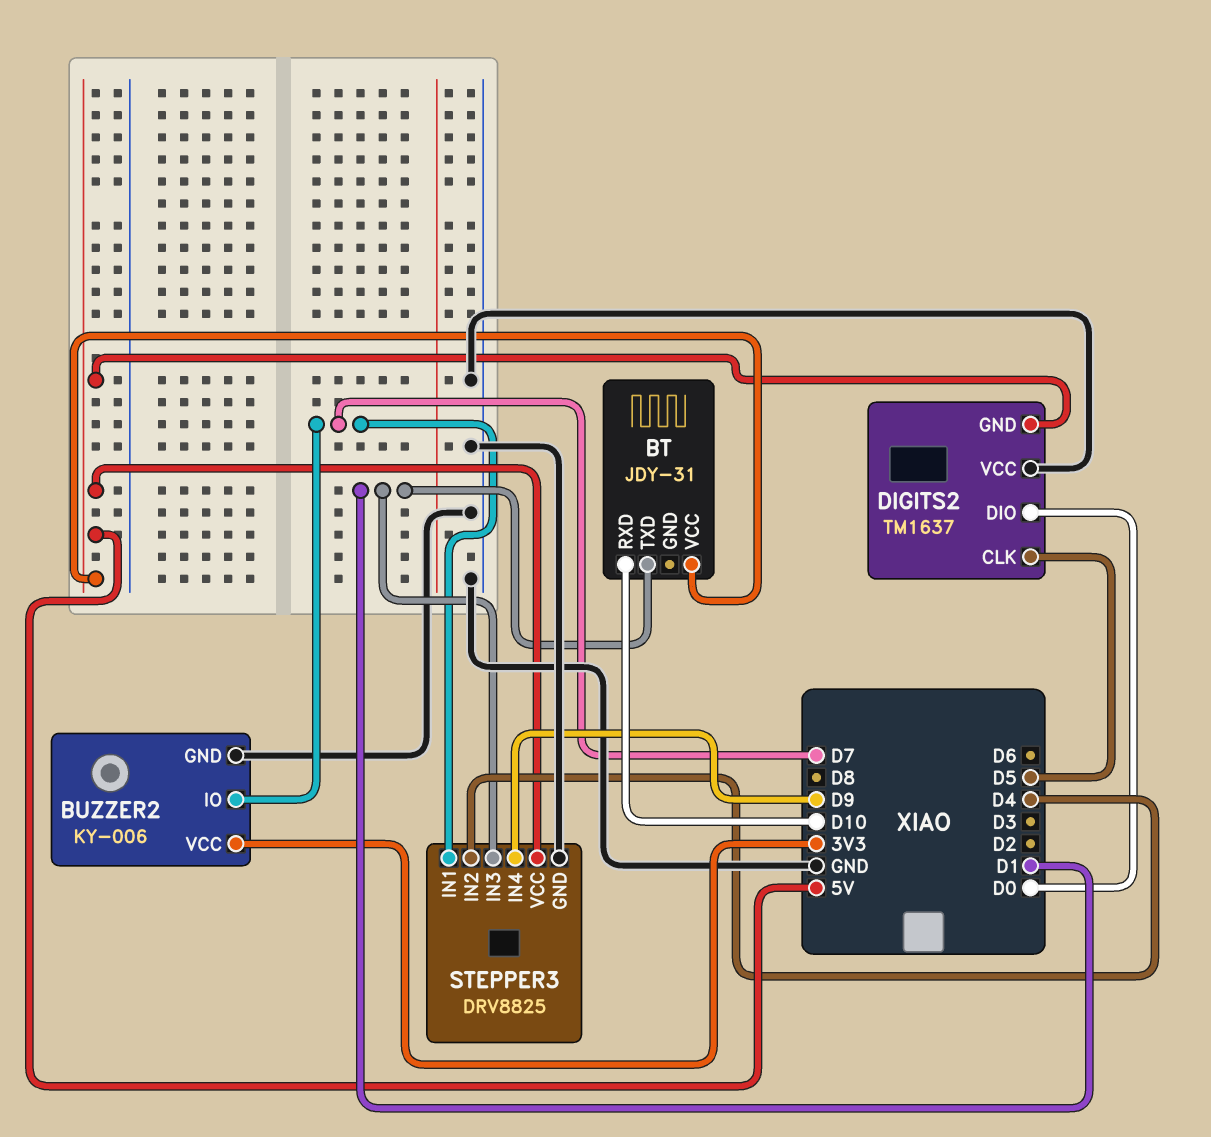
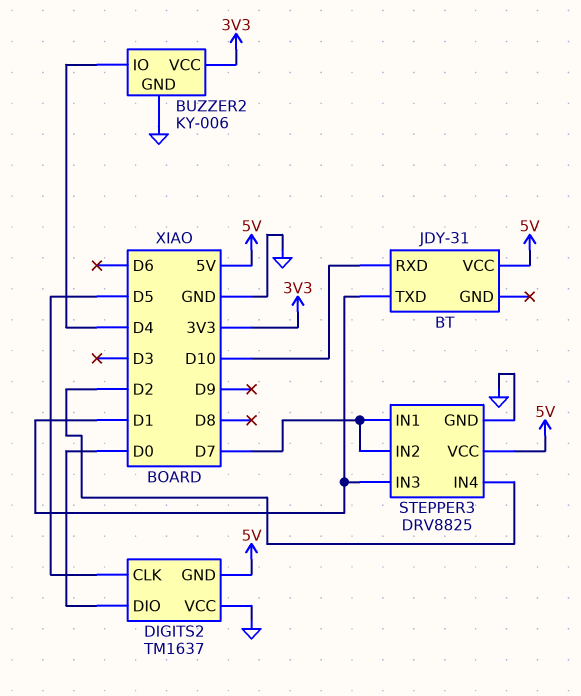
BUZZER2 pin IO: D7 -> D4
STEPPER3 pin IN2: D4 -> D7
STEPPER3 pin IN4: D9 -> D2

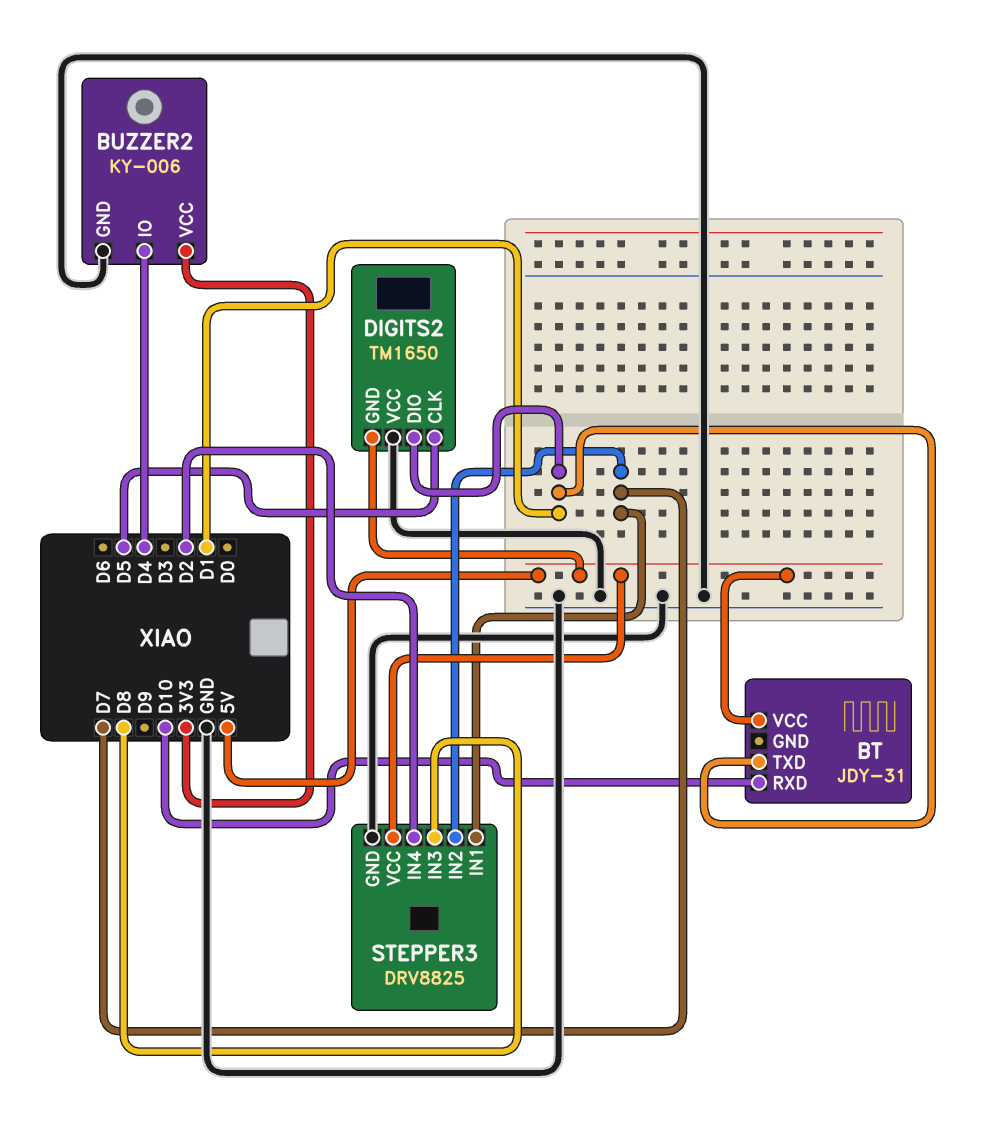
DIGITS2: TM1637 -> TM1650
DIGITS2 pin DIO: D0 -> D1
STEPPER3 pin IN3: D1 -> D8

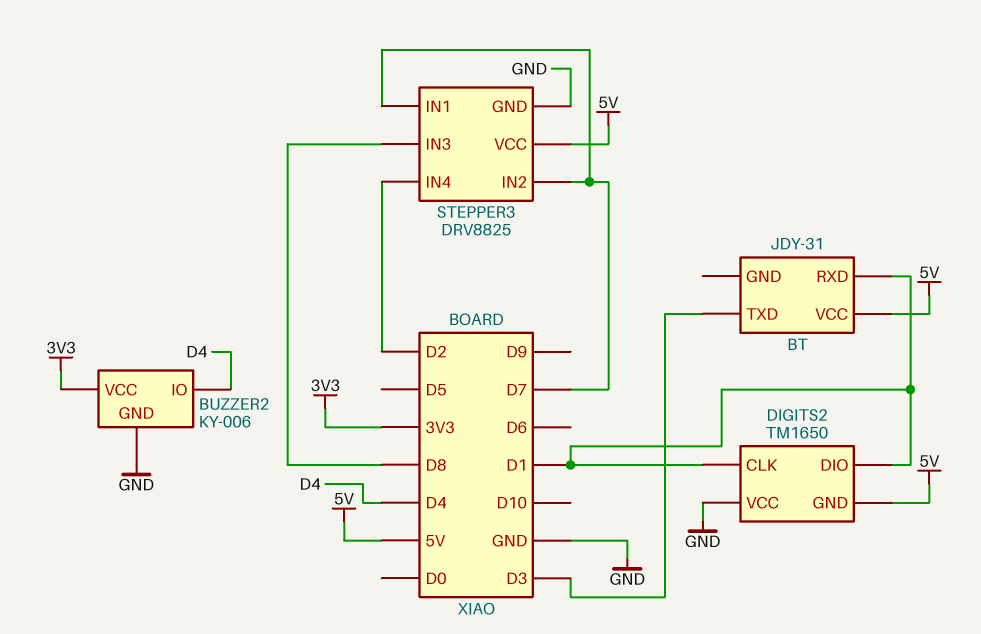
BT pin RXD: D10 -> D1
BT pin TXD: D1 -> D3
DIGITS2 pin CLK: D5 -> D1

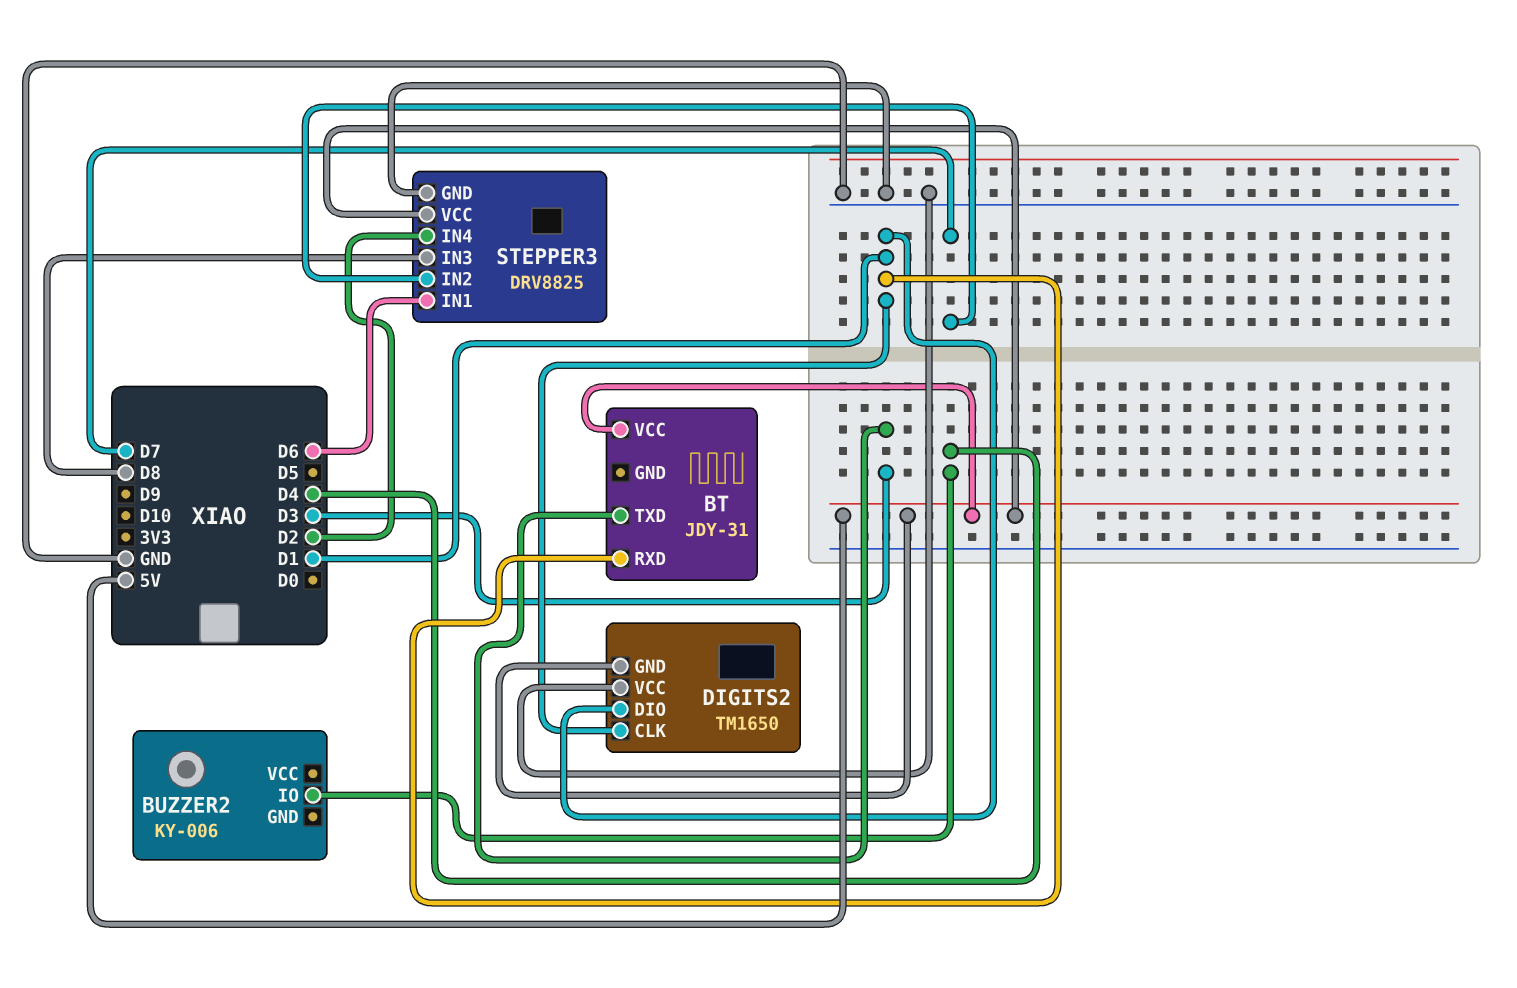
BUZZER2 pin GND: GND -> none
BUZZER2 pin VCC: 3V3 -> none
STEPPER3 pin IN1: D7 -> D6

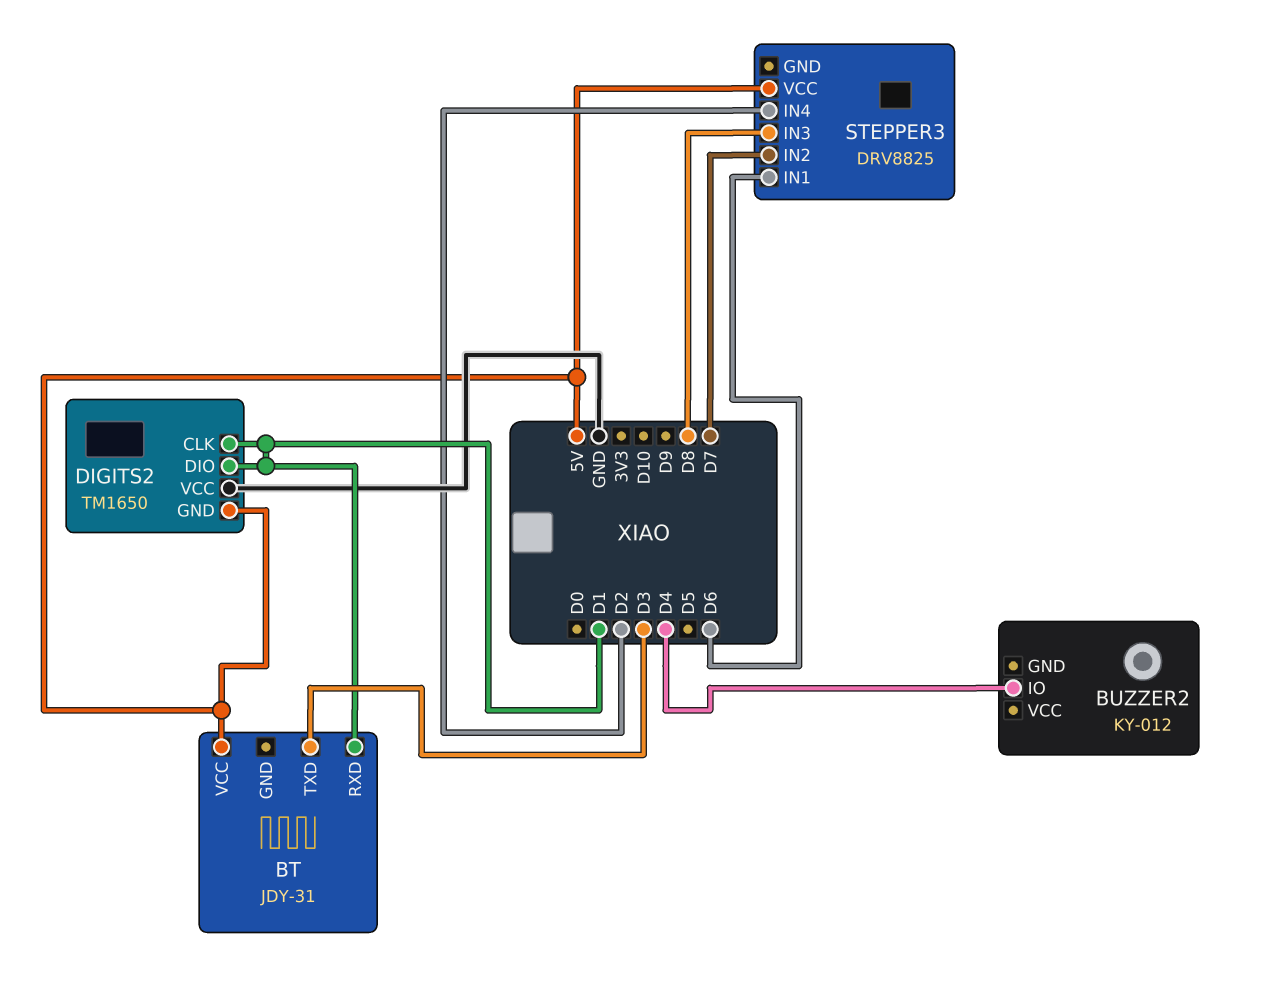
BUZZER2: KY-006 -> KY-012
STEPPER3 pin GND: GND -> none

